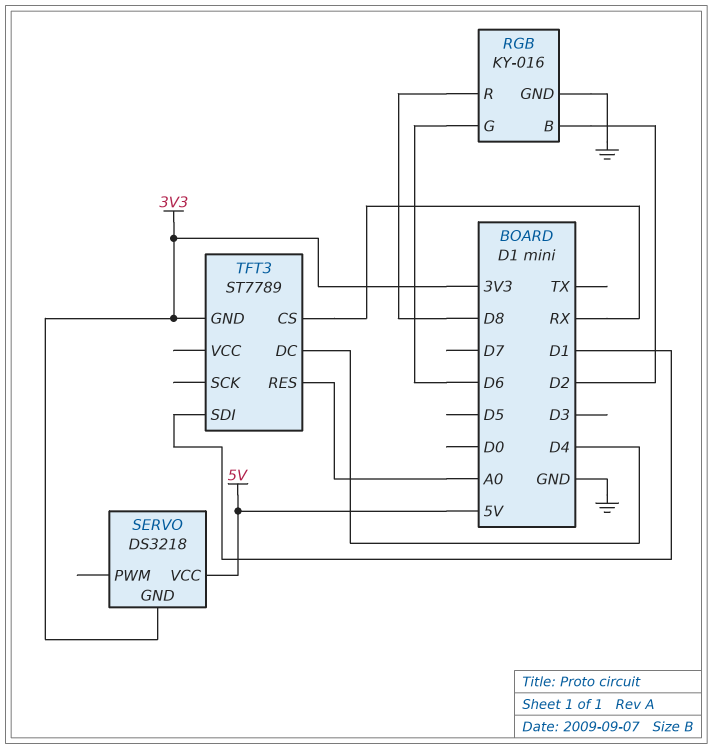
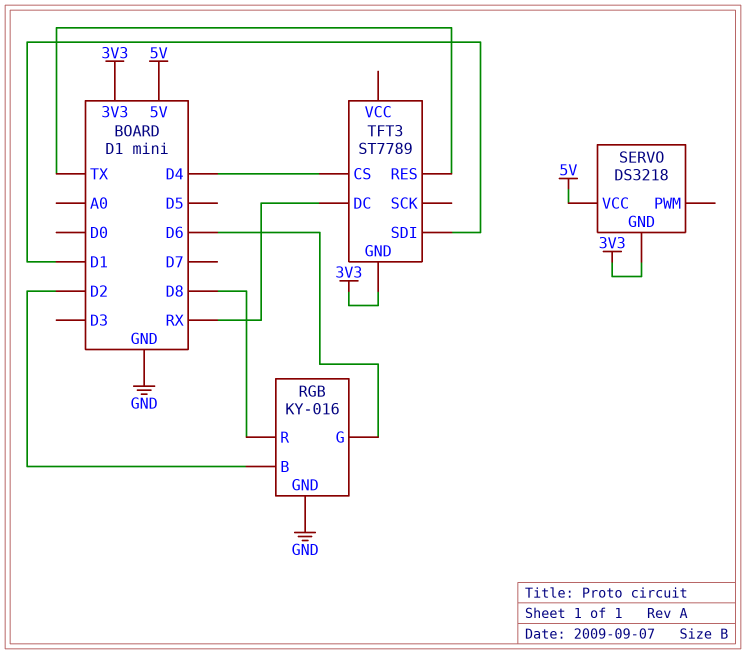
TFT3 pin CS: RX -> D4
TFT3 pin DC: D4 -> RX
TFT3 pin RES: A0 -> TX

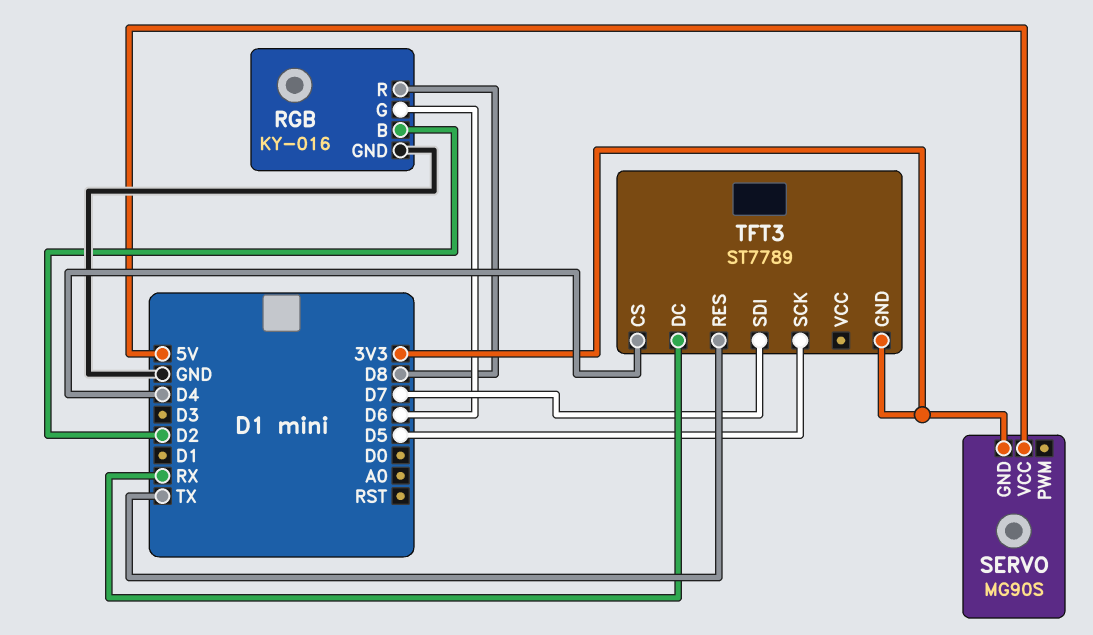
SERVO: DS3218 -> MG90S
TFT3 pin SCK: none -> D5
TFT3 pin SDI: D1 -> D7

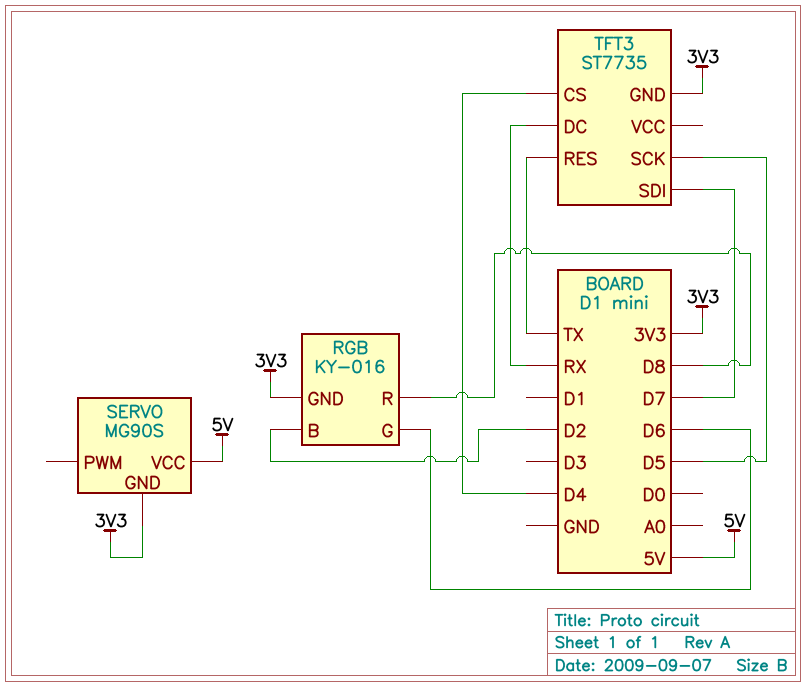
RGB pin GND: GND -> 3V3
TFT3: ST7789 -> ST7735

